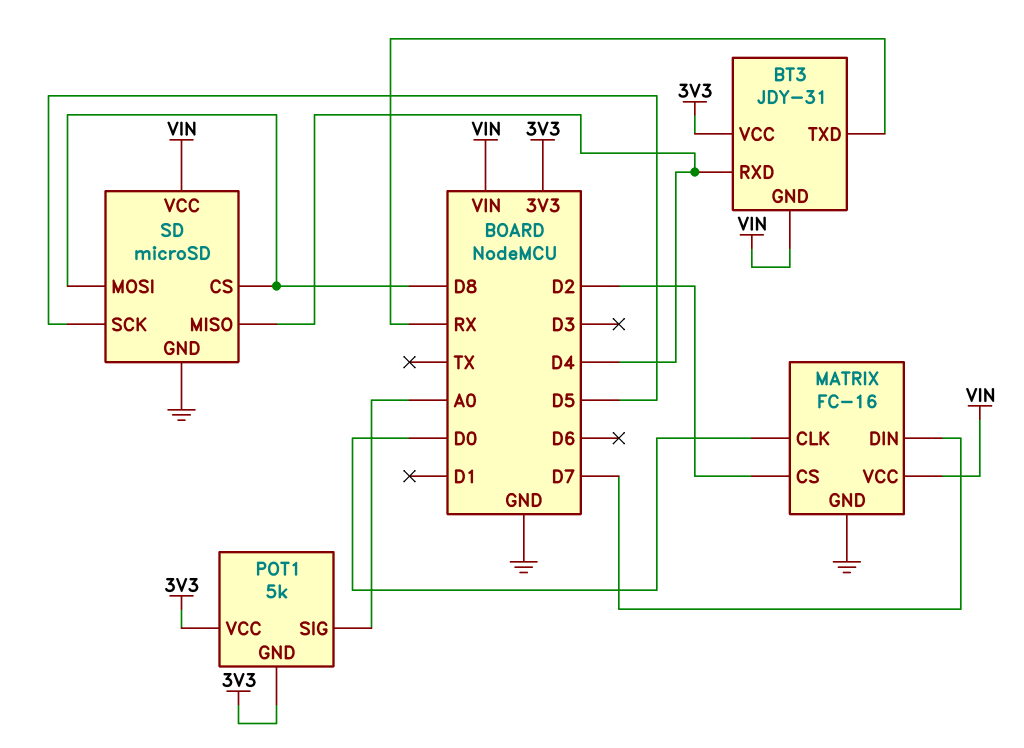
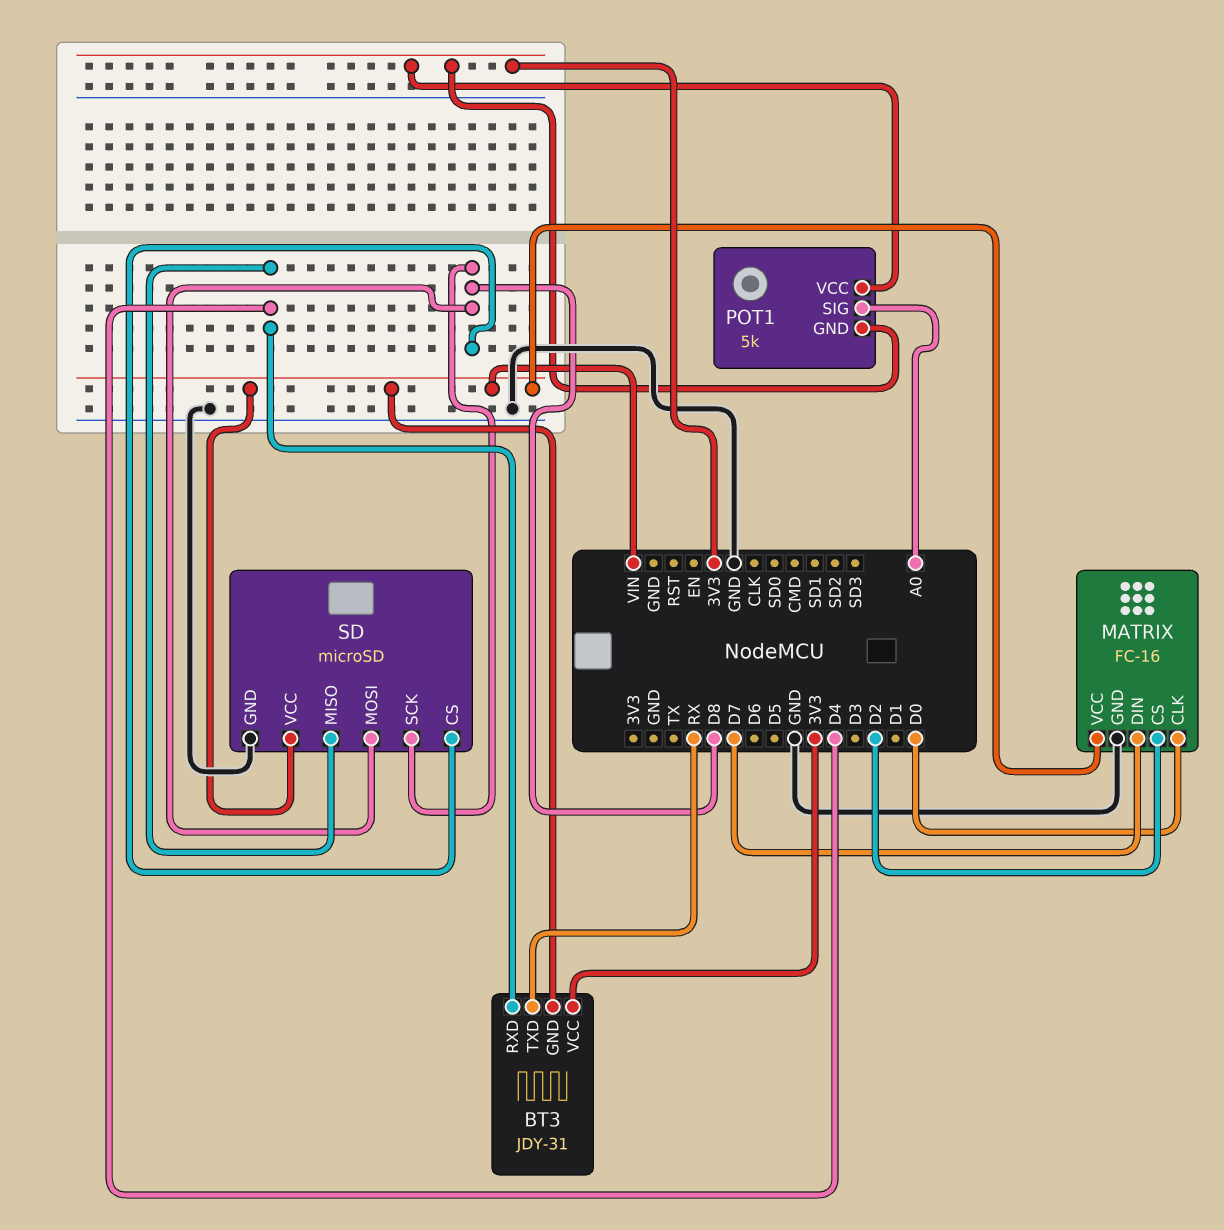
SD pin SCK: D5 -> D8

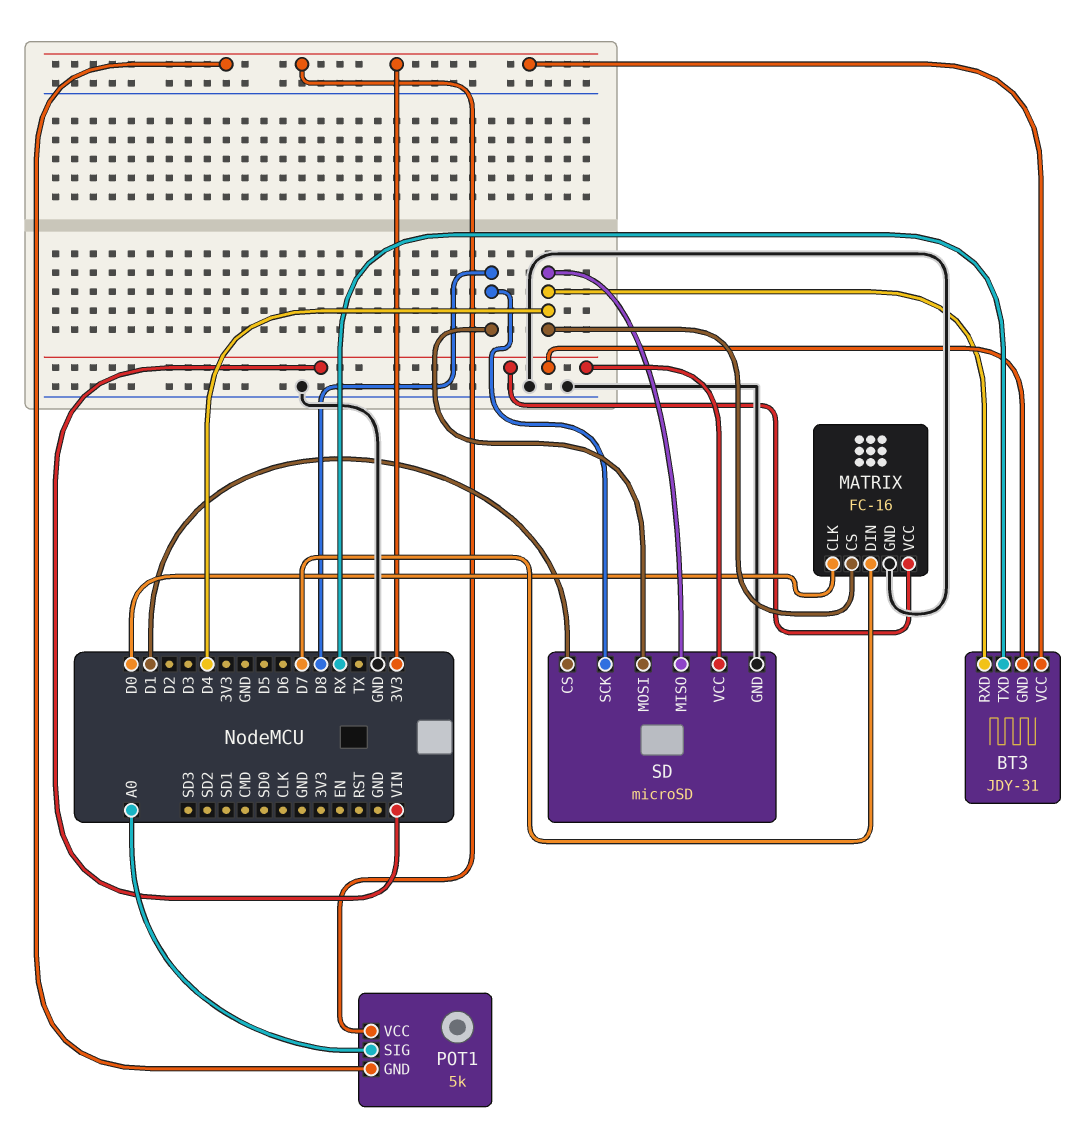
MATRIX pin CS: D2 -> D4
SD pin CS: D8 -> D1

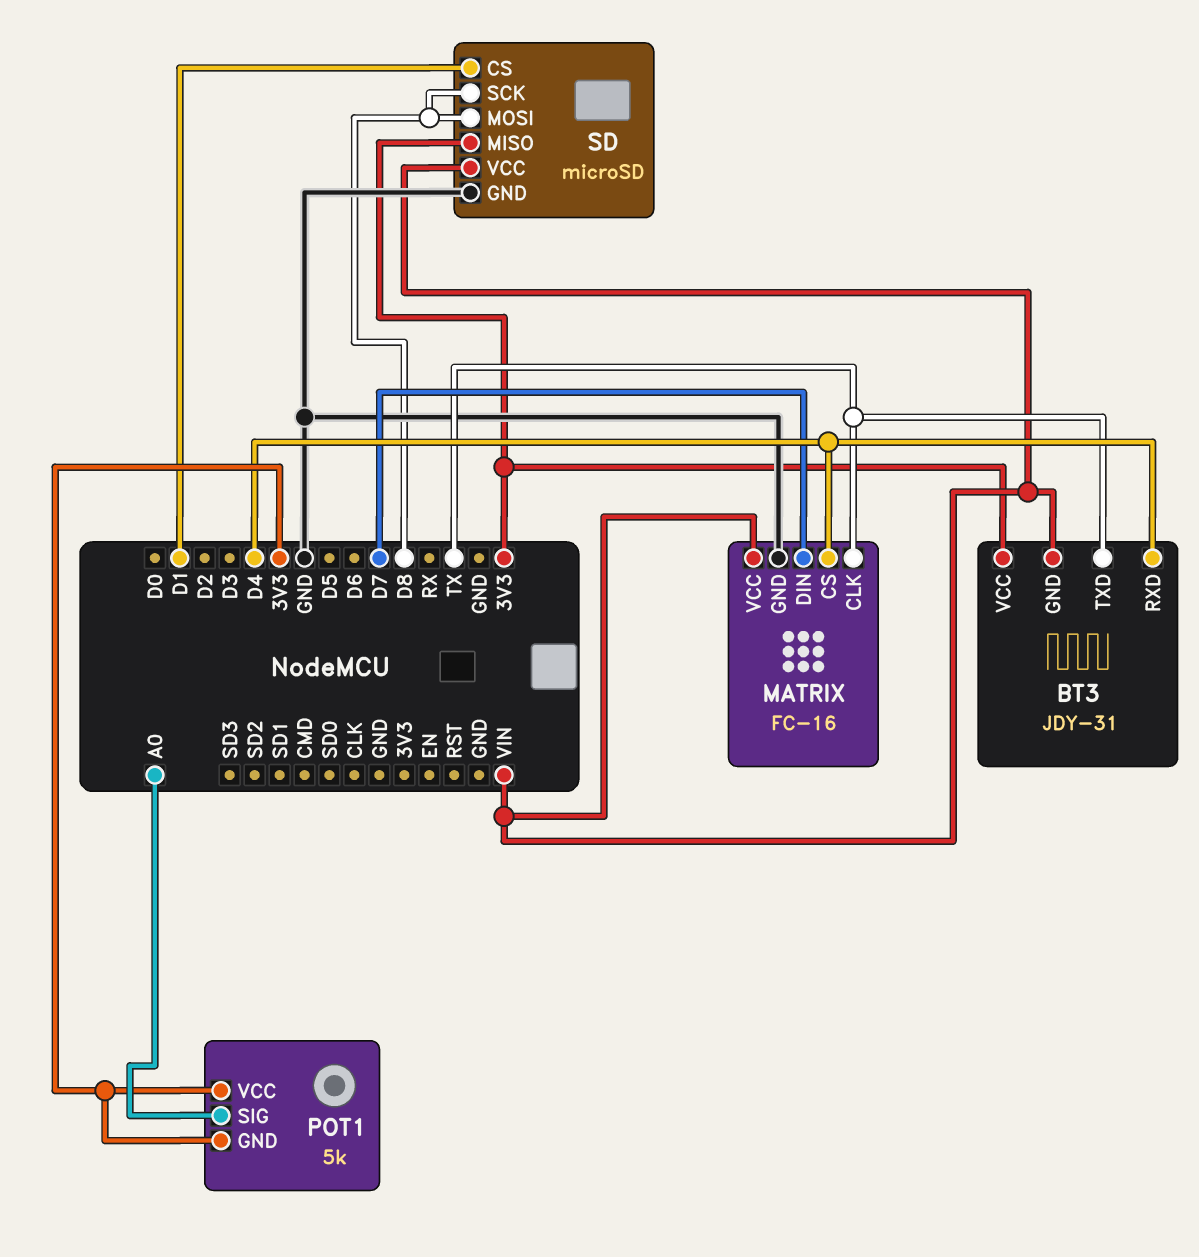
BT3 pin TXD: RX -> TX
MATRIX pin CLK: D0 -> TX
SD pin MISO: D4 -> 3V3

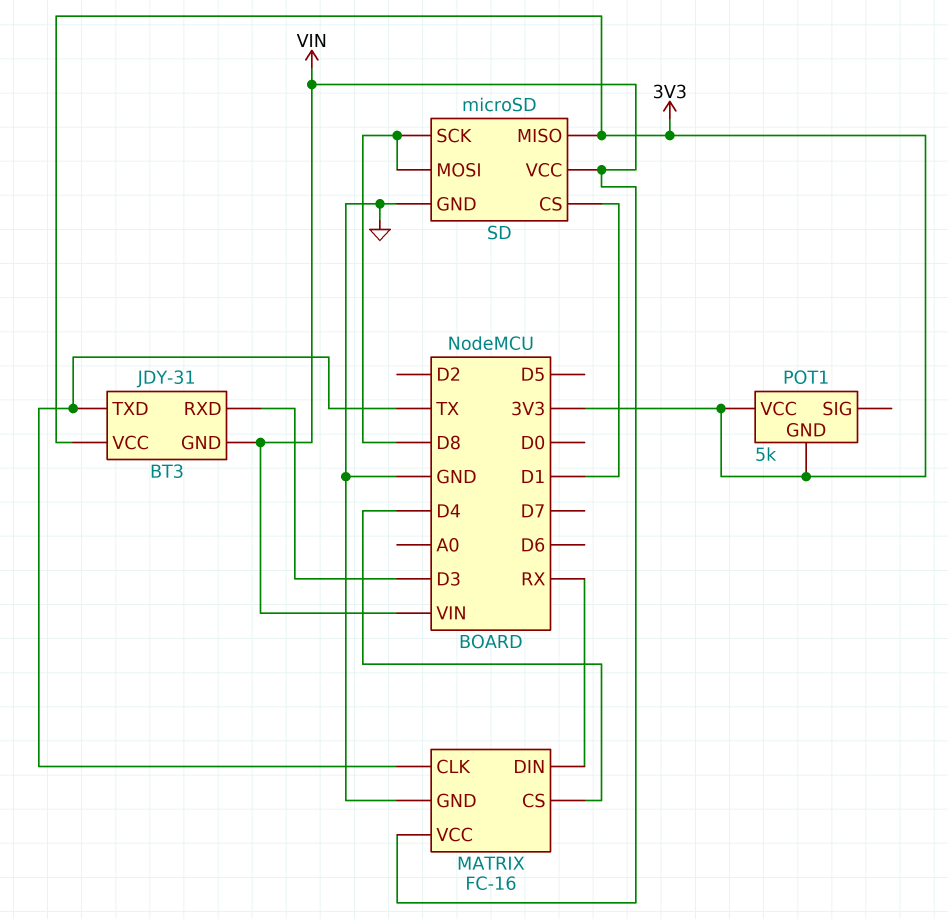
BT3 pin RXD: D4 -> D3
MATRIX pin DIN: D7 -> RX
POT1 pin SIG: A0 -> none

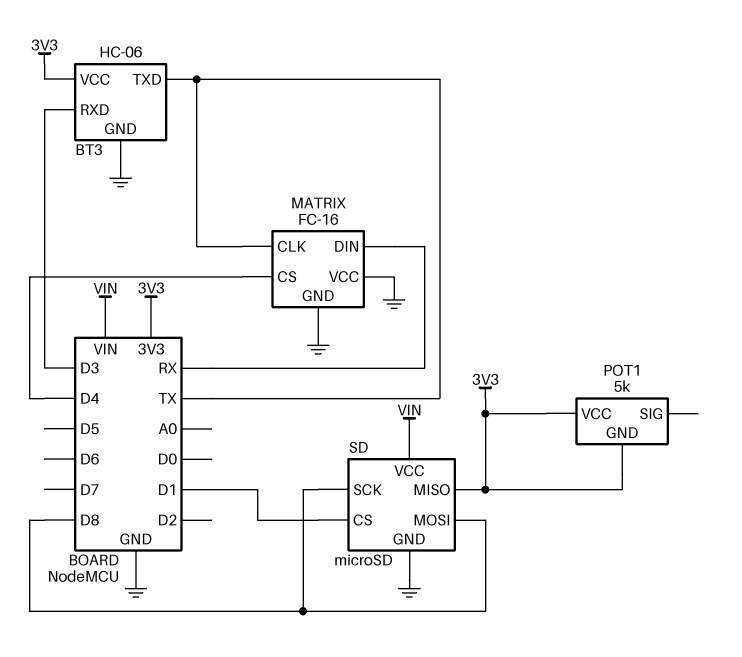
BT3: JDY-31 -> HC-06
BT3 pin GND: VIN -> GND
MATRIX pin VCC: VIN -> GND

